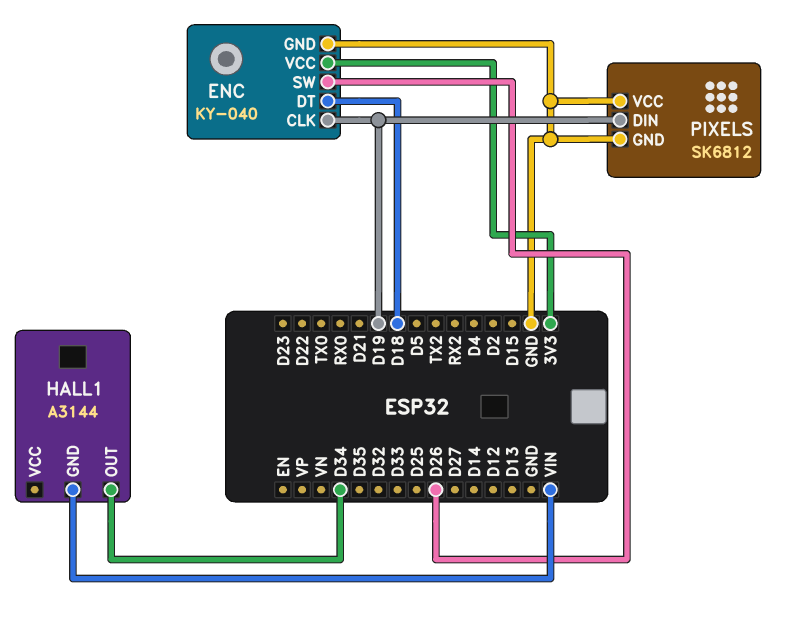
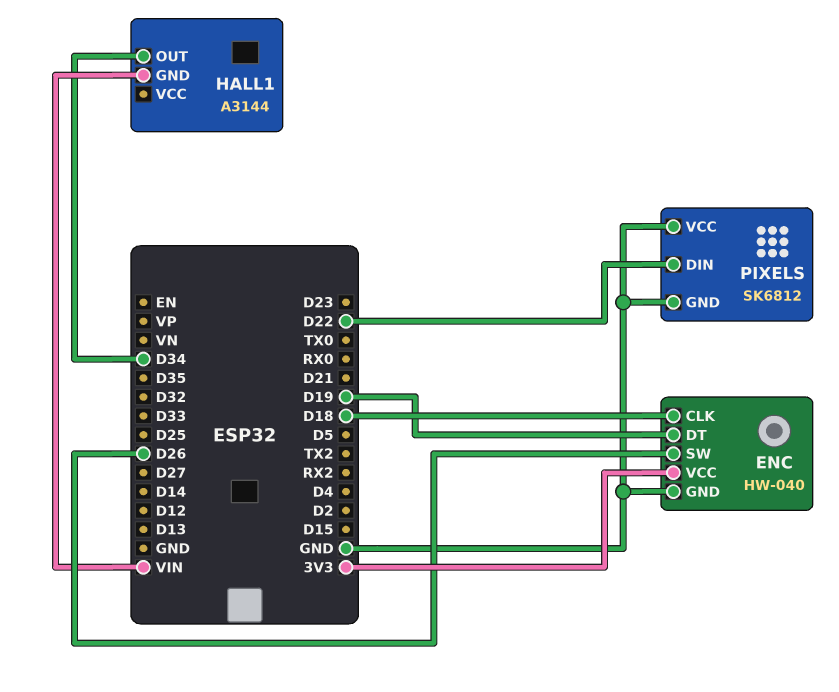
ENC: KY-040 -> HW-040
ENC pin CLK: D19 -> D18
ENC pin DT: D18 -> D19
PIXELS pin DIN: D19 -> D22

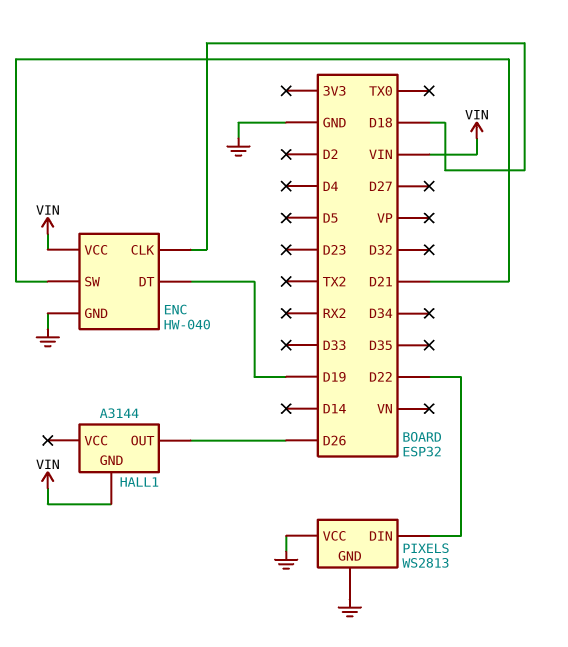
ENC pin SW: D26 -> D21
ENC pin VCC: 3V3 -> VIN
HALL1 pin OUT: D34 -> D26
PIXELS: SK6812 -> WS2813

